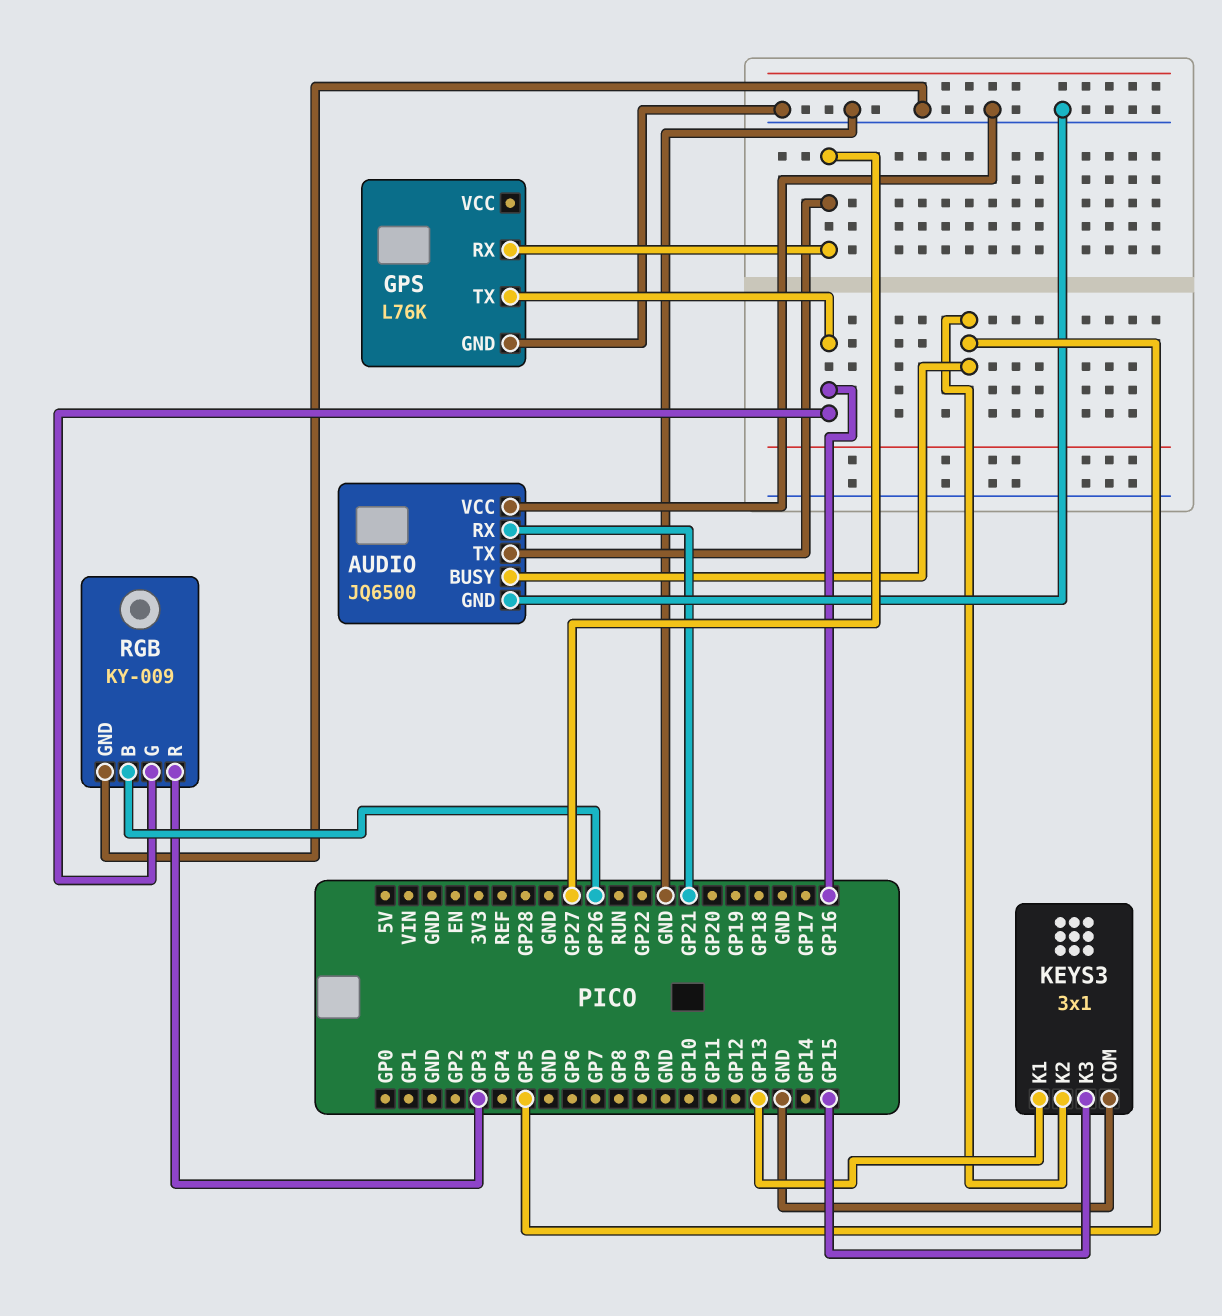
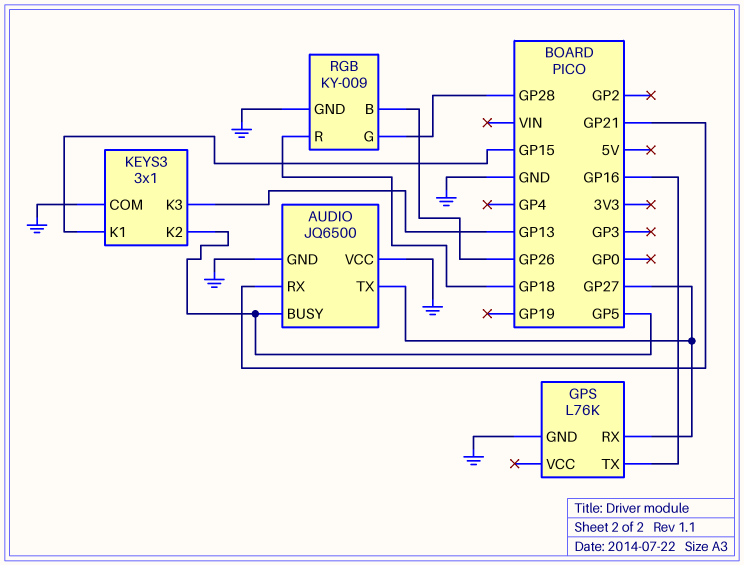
KEYS3 pin K1: GP13 -> GP15
KEYS3 pin K3: GP15 -> GP13
RGB pin G: GP16 -> GP28
RGB pin R: GP3 -> GP18

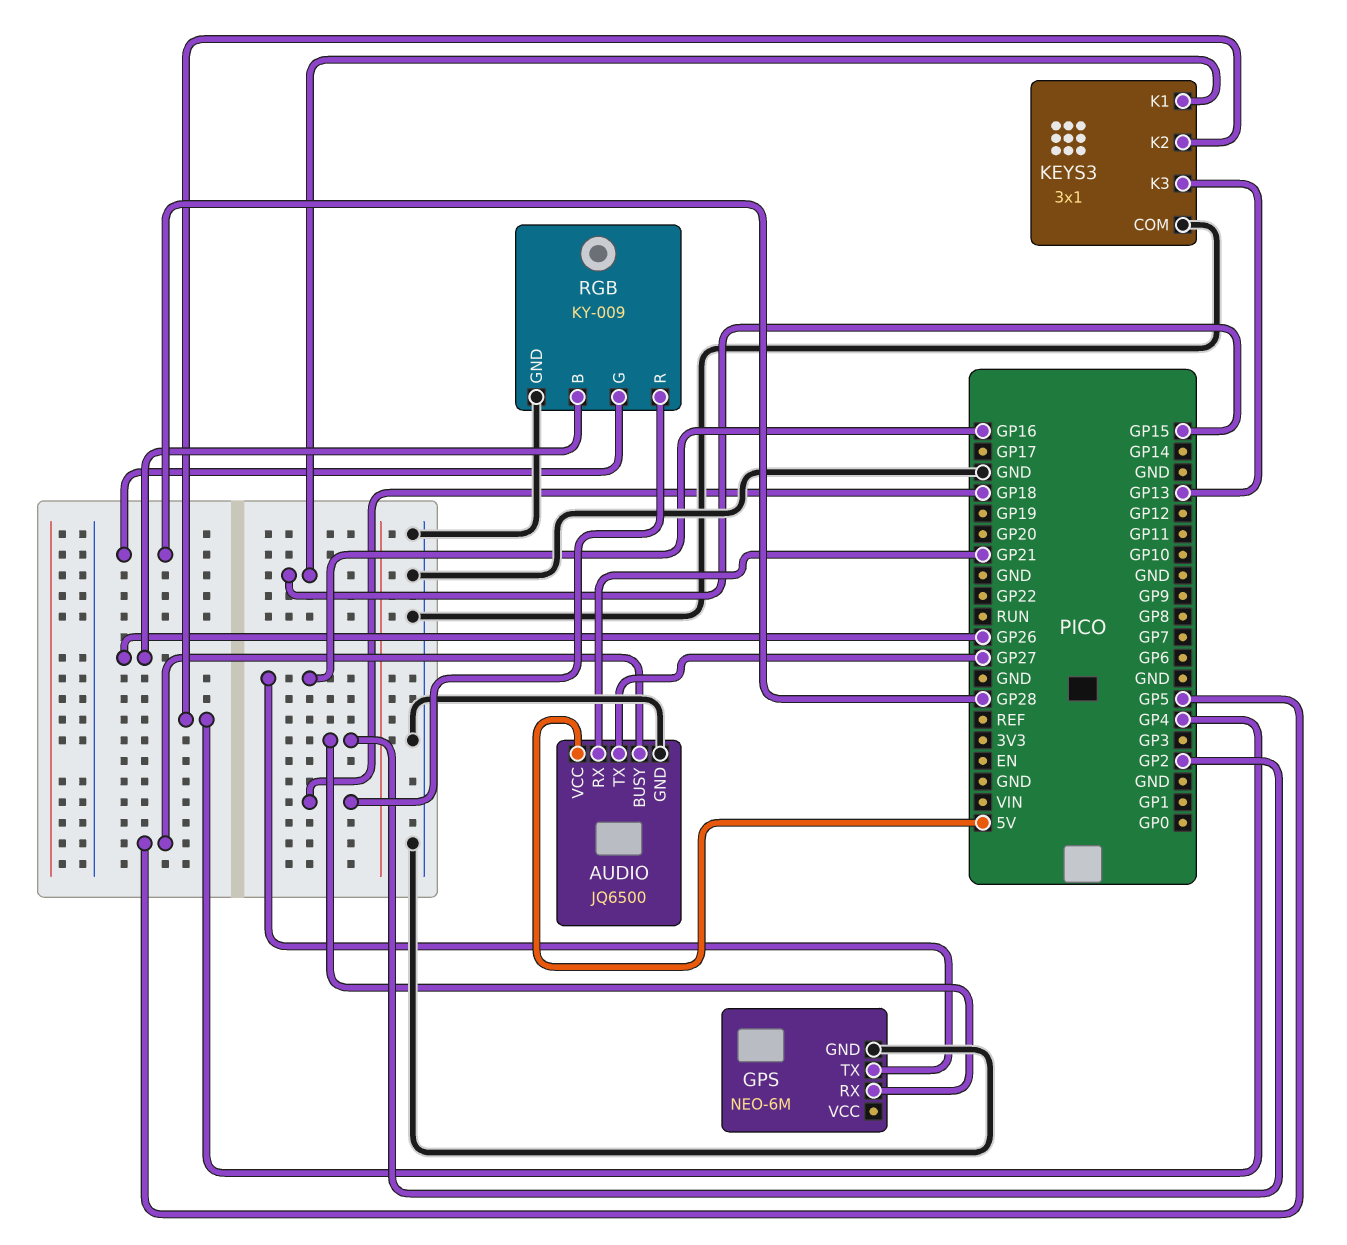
AUDIO pin VCC: GND -> 5V
GPS: L76K -> NEO-6M
GPS pin RX: GP27 -> GP2
KEYS3 pin K2: GP5 -> GP4

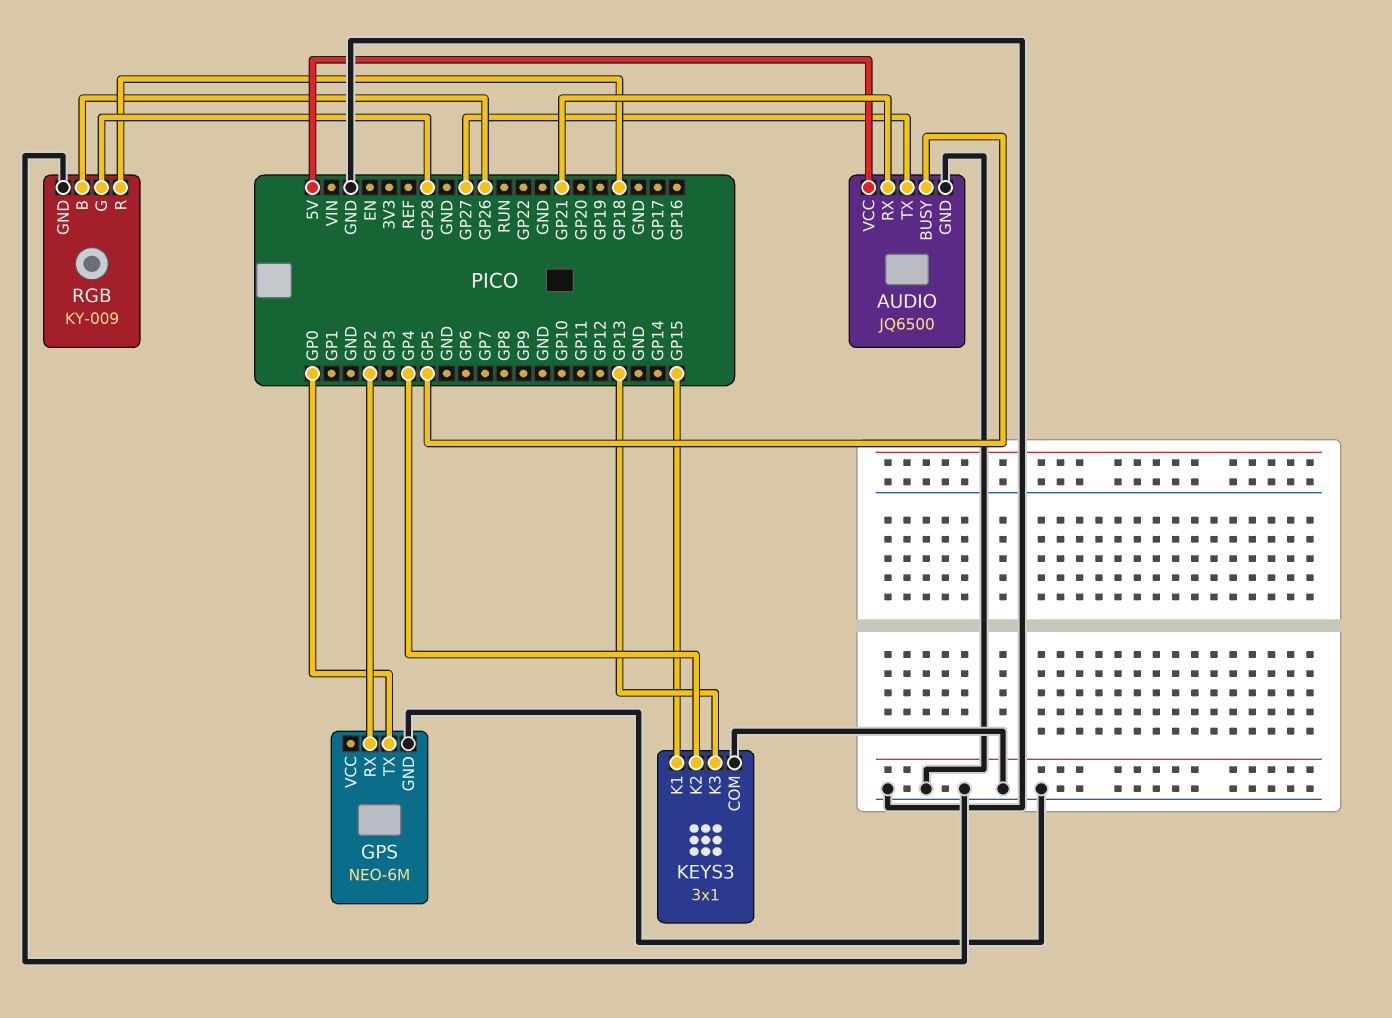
GPS pin TX: GP16 -> GP0

